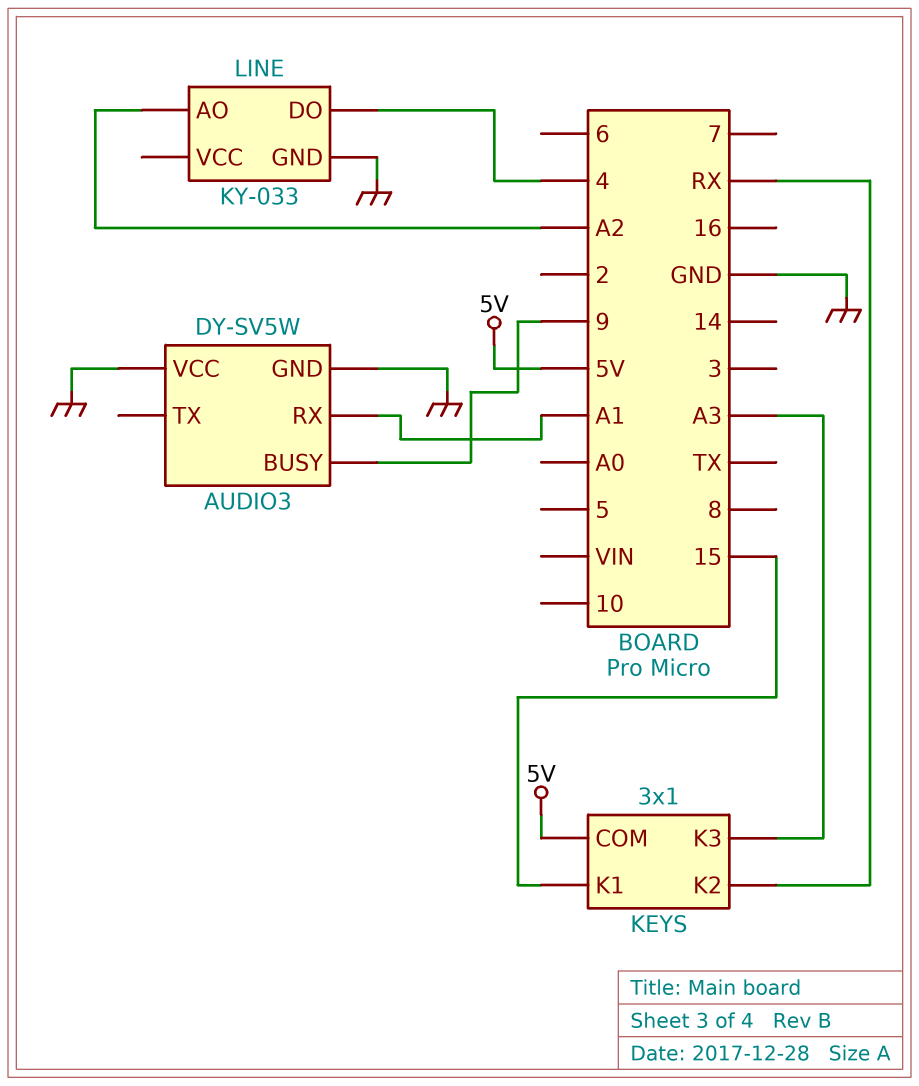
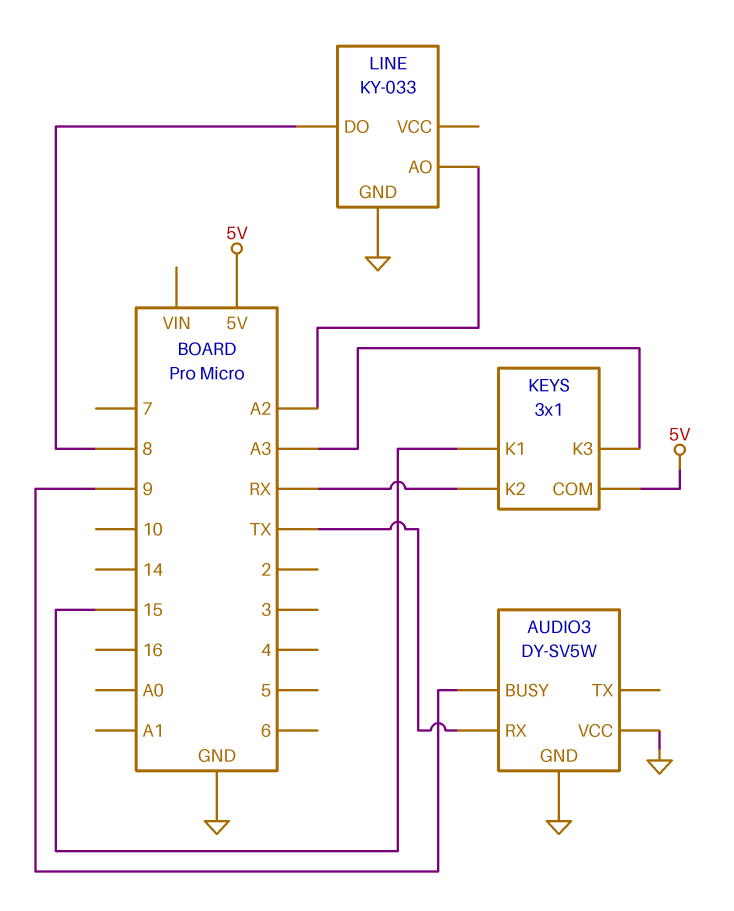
AUDIO3 pin RX: A1 -> TX
LINE pin DO: 4 -> 8

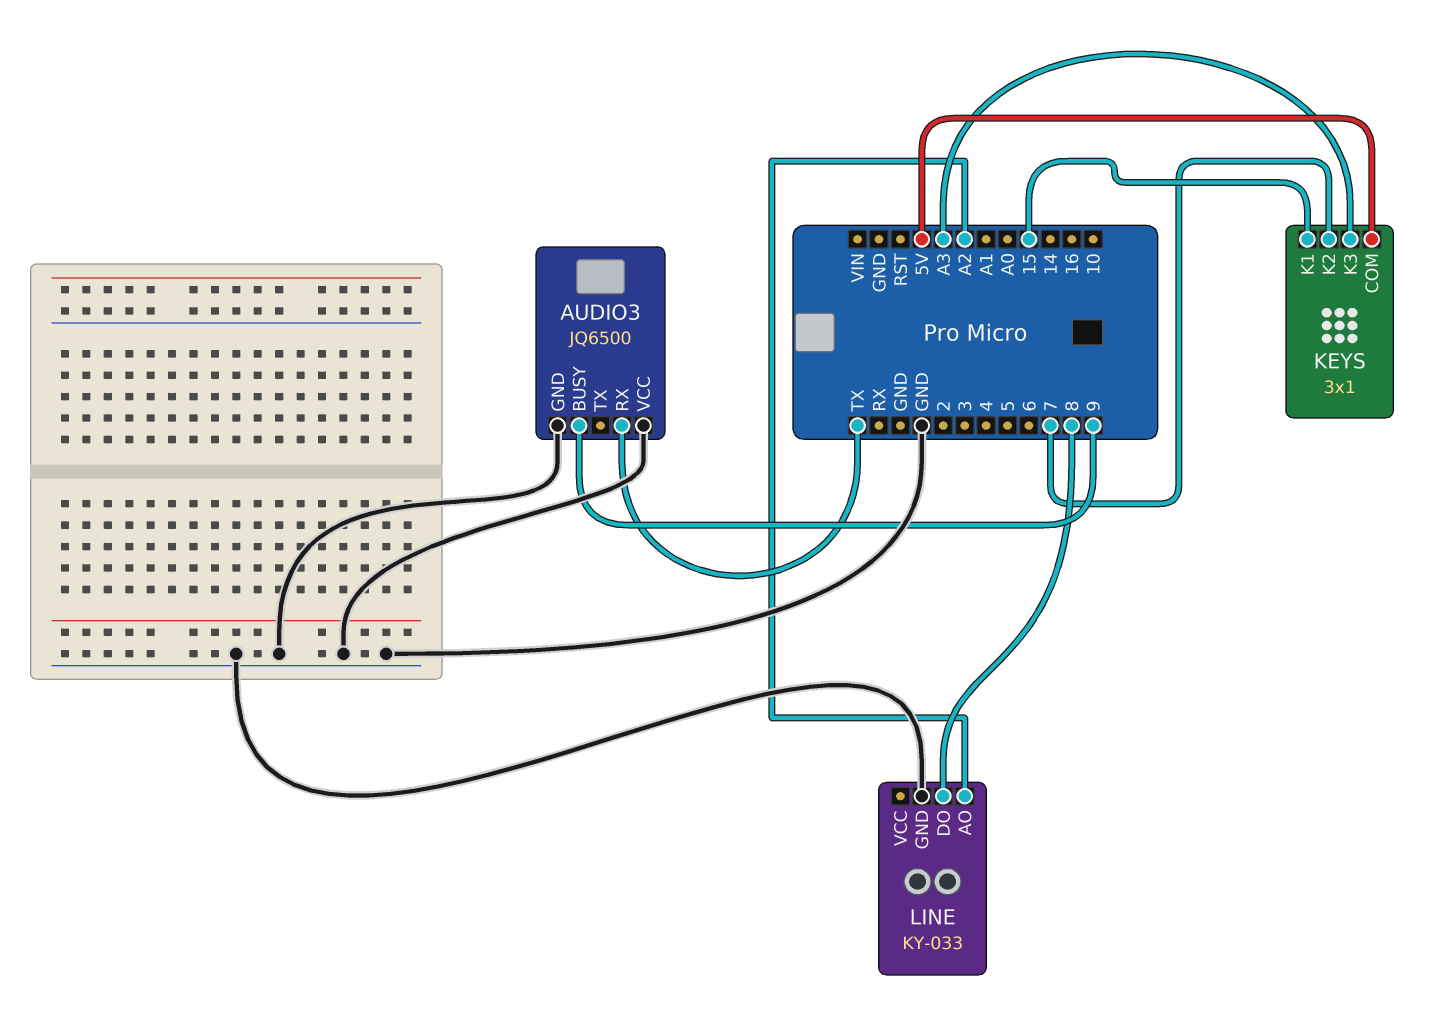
AUDIO3: DY-SV5W -> JQ6500
KEYS pin K2: RX -> 7

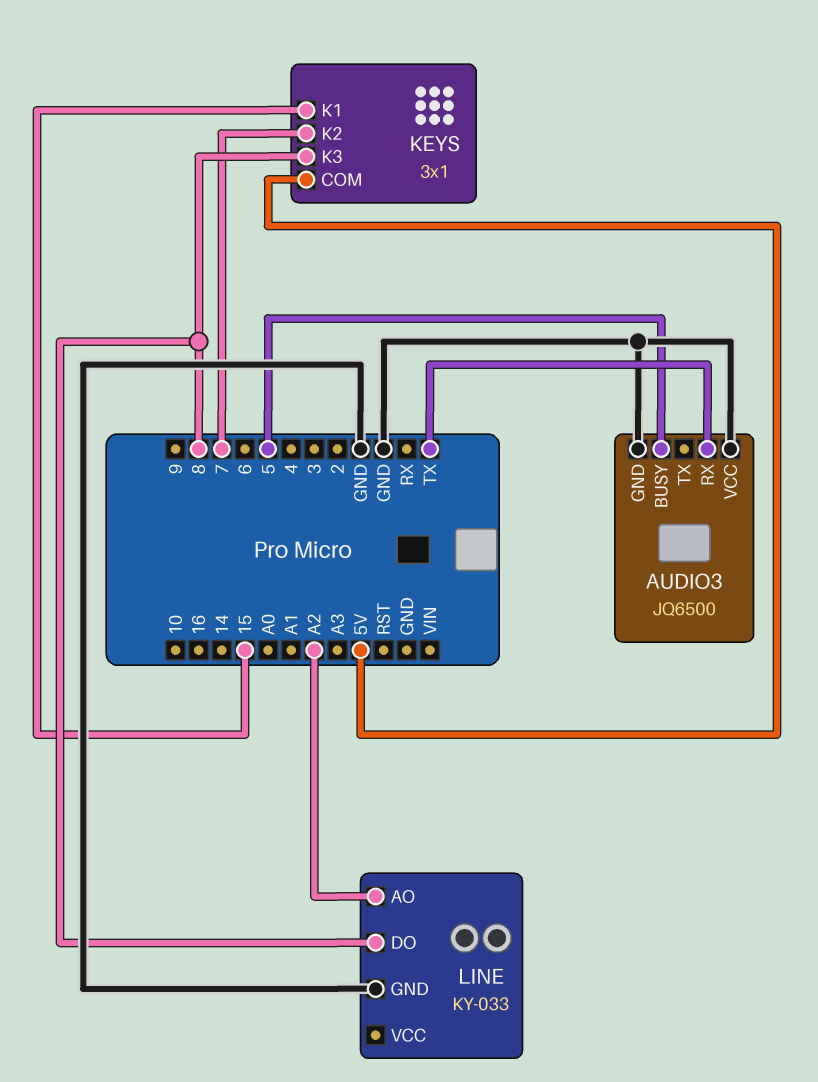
AUDIO3 pin BUSY: 9 -> 5
KEYS pin K3: A3 -> 8

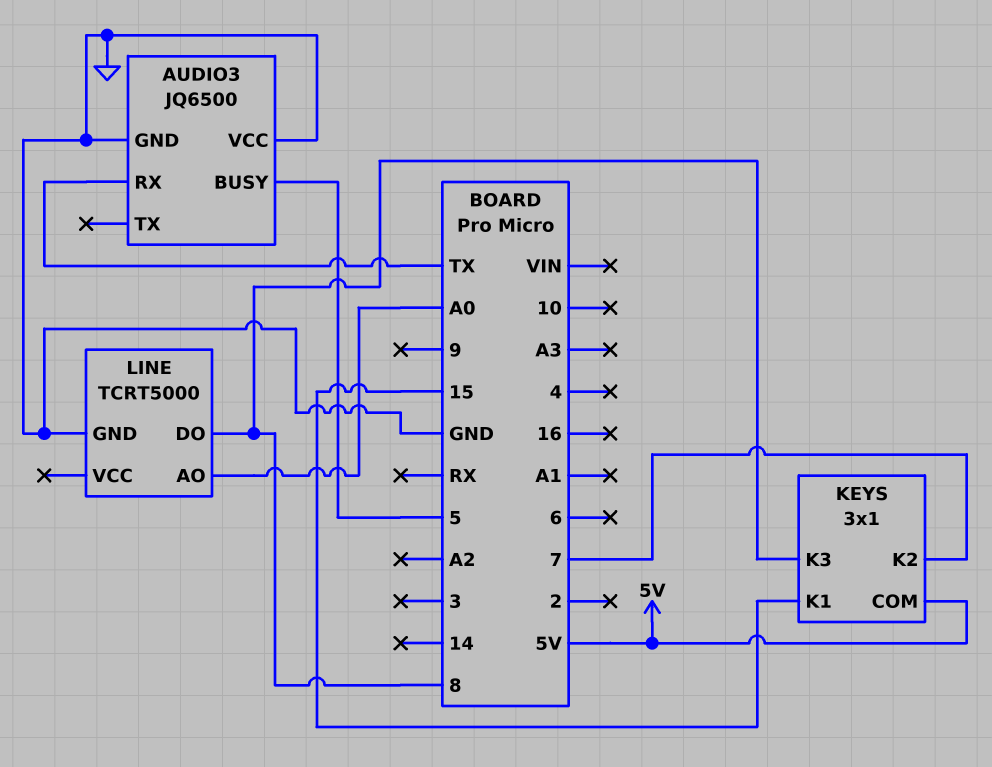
LINE: KY-033 -> TCRT5000
LINE pin AO: A2 -> A0

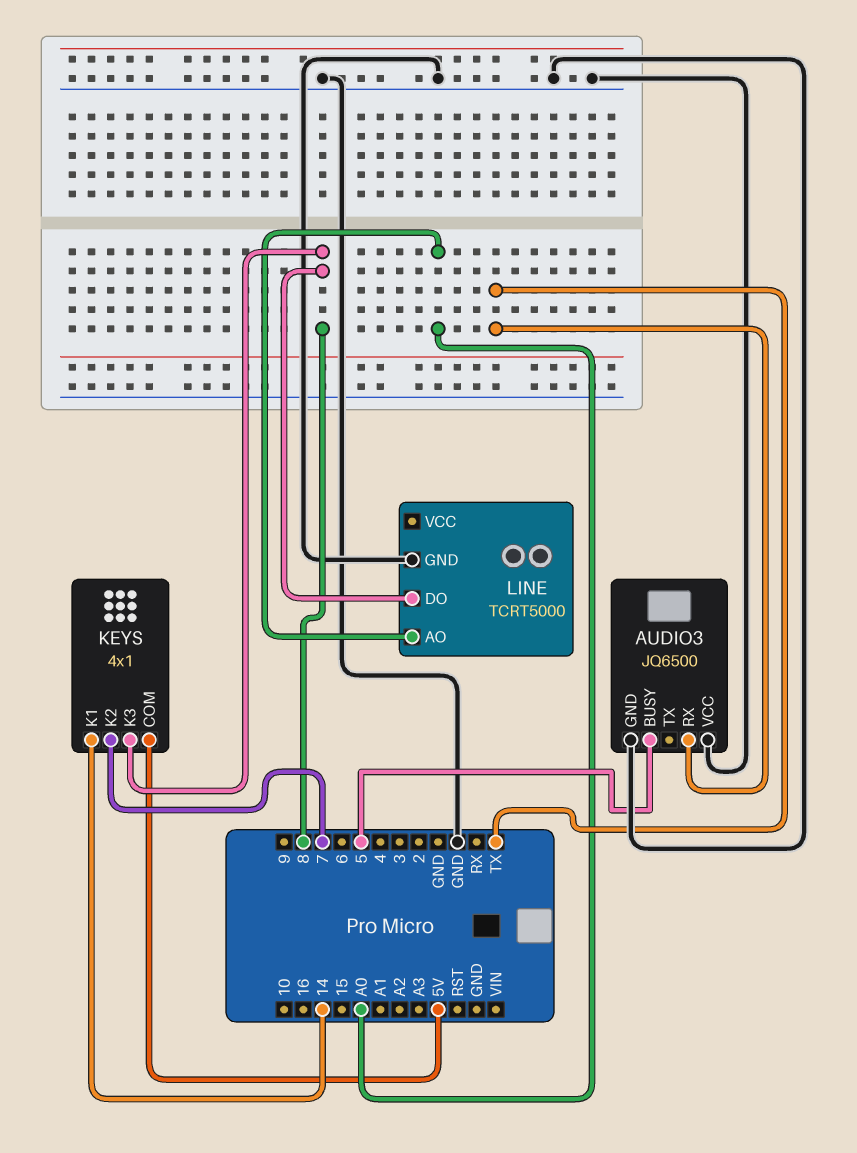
KEYS: 3x1 -> 4x1
KEYS pin K1: 15 -> 14

